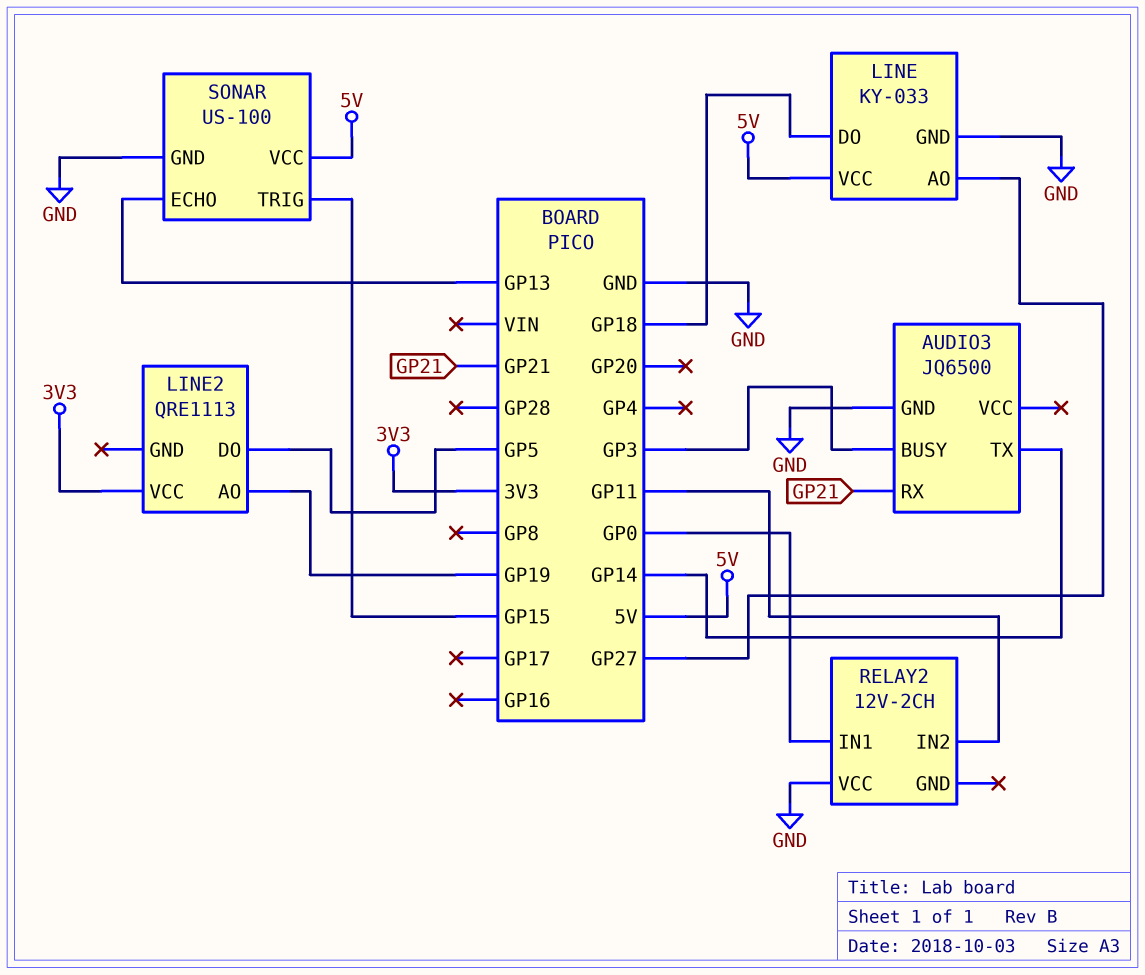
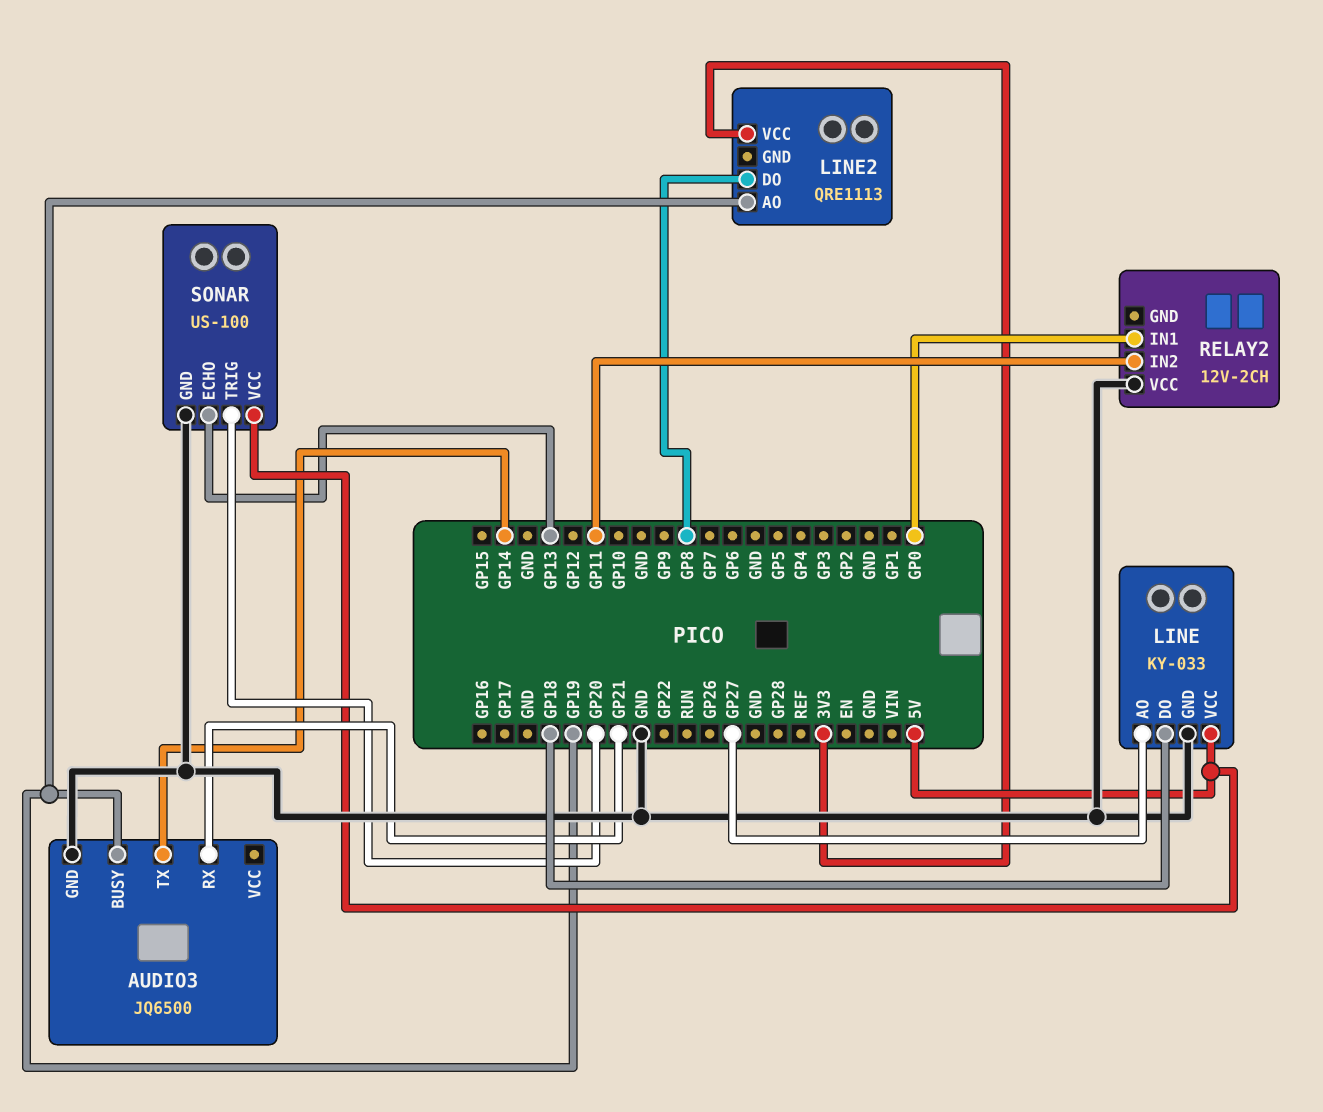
AUDIO3 pin BUSY: GP3 -> GP19
LINE2 pin DO: GP5 -> GP8
SONAR pin TRIG: GP15 -> GP20

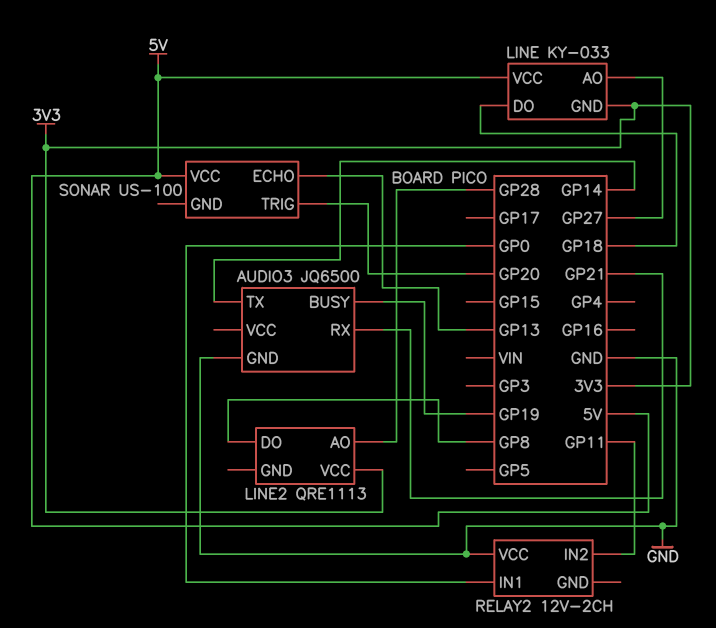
LINE pin GND: GND -> 3V3
LINE2 pin AO: GP19 -> GP28
SONAR pin GND: GND -> none

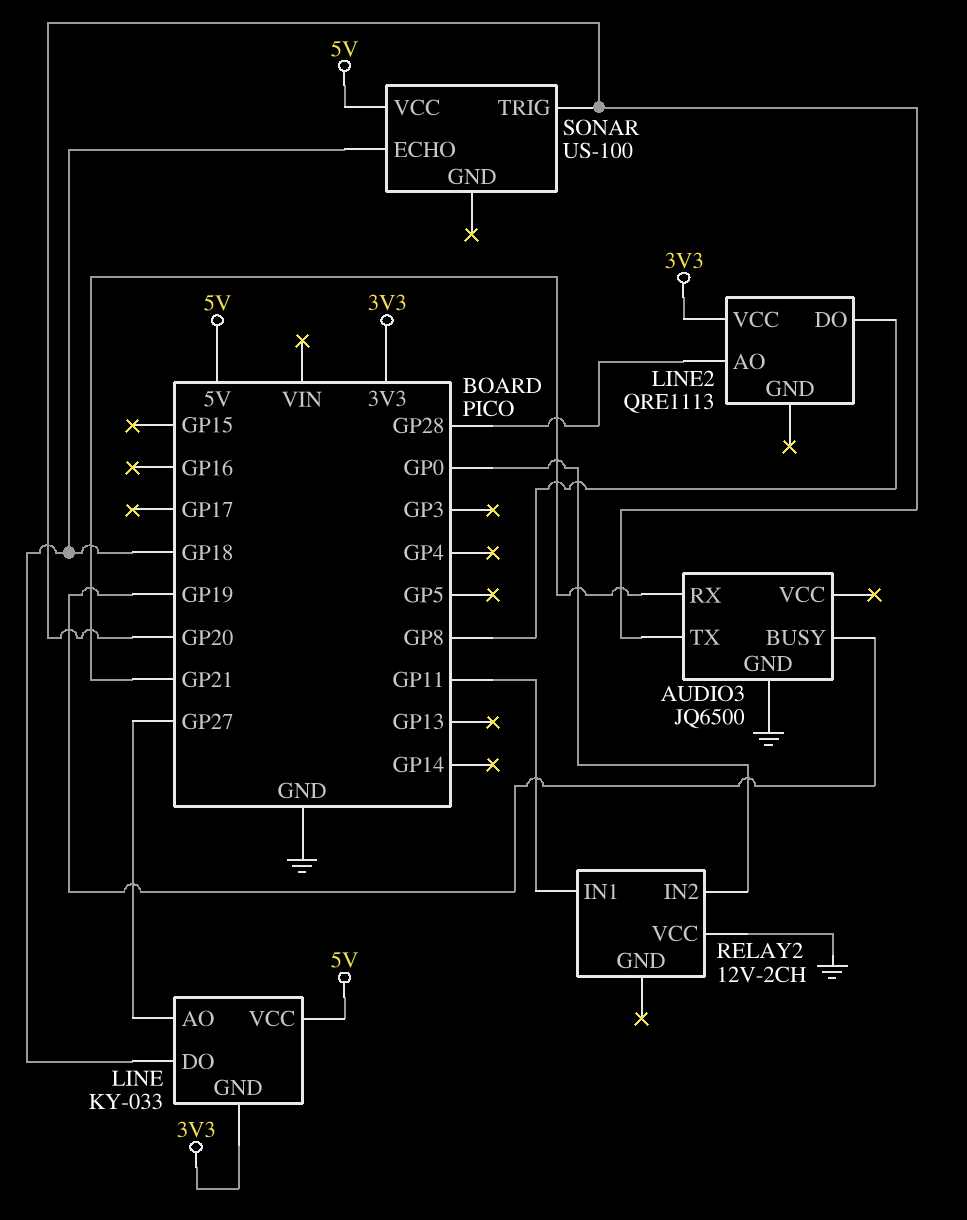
AUDIO3 pin TX: GP14 -> GP20
RELAY2 pin IN1: GP0 -> GP11
RELAY2 pin IN2: GP11 -> GP0
SONAR pin ECHO: GP13 -> GP18

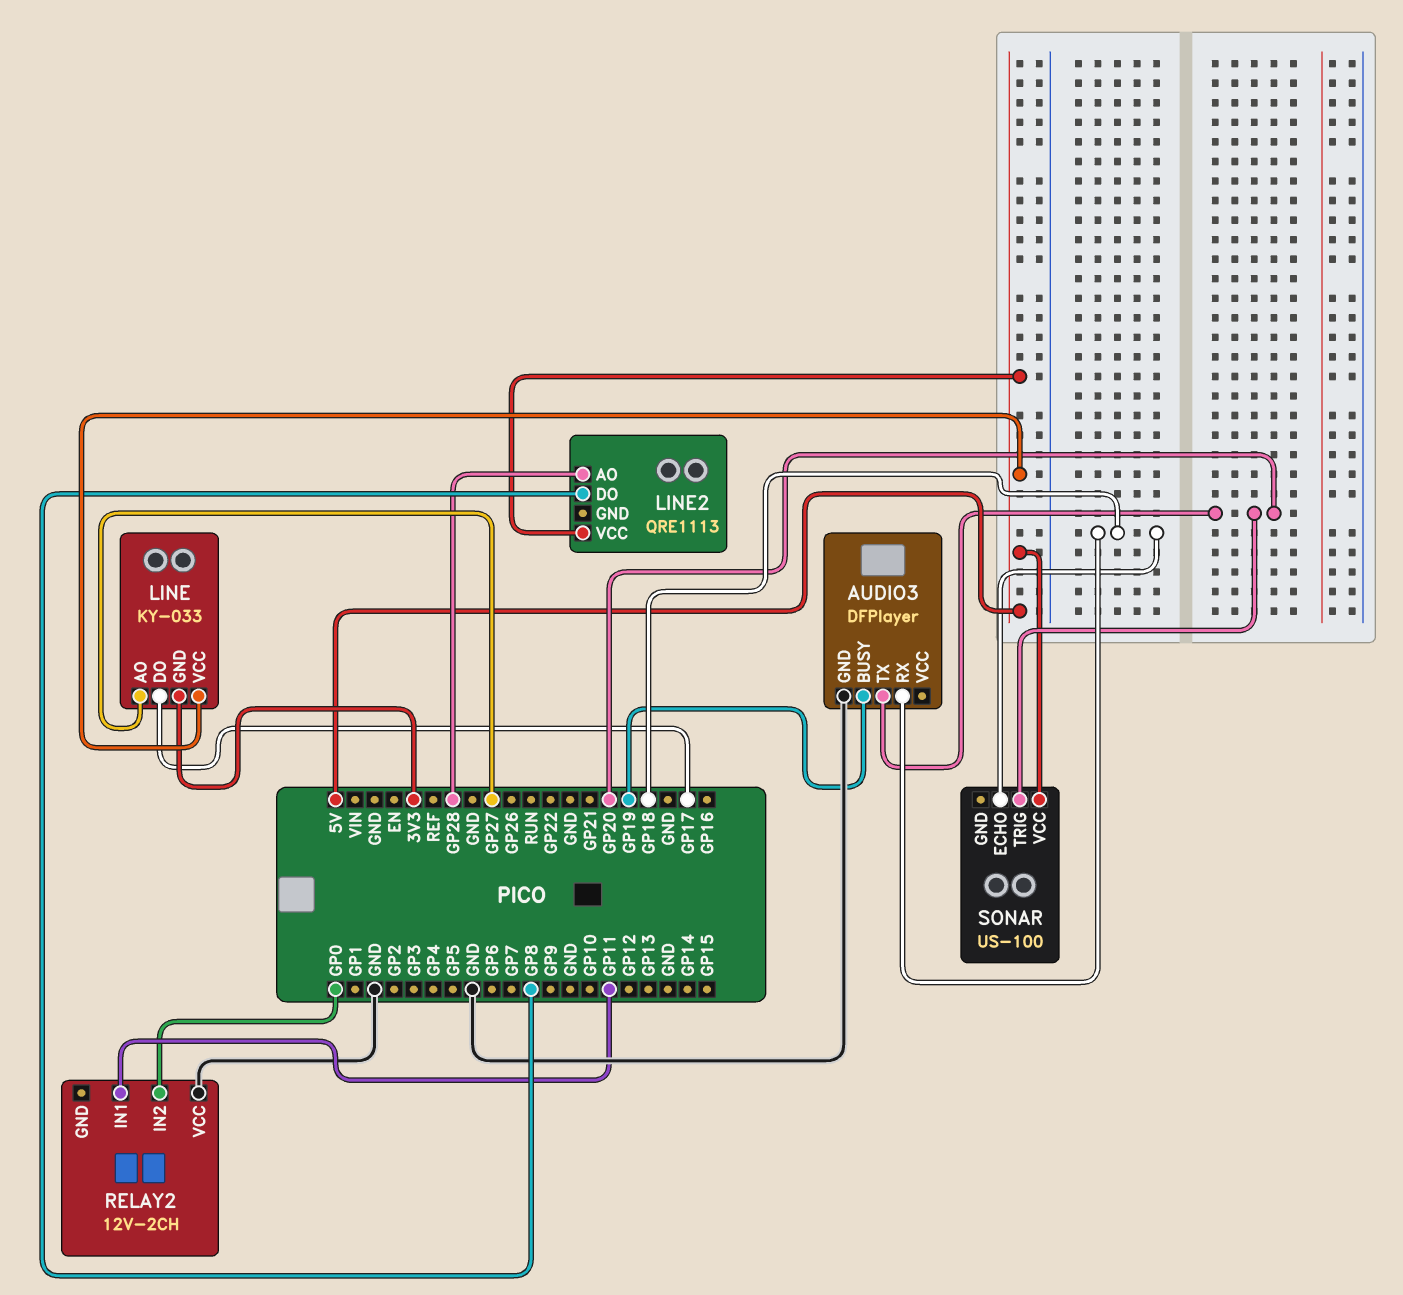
AUDIO3: JQ6500 -> DFPlayer
AUDIO3 pin RX: GP21 -> GP18
LINE pin DO: GP18 -> GP17
LINE2 pin VCC: 3V3 -> 5V

